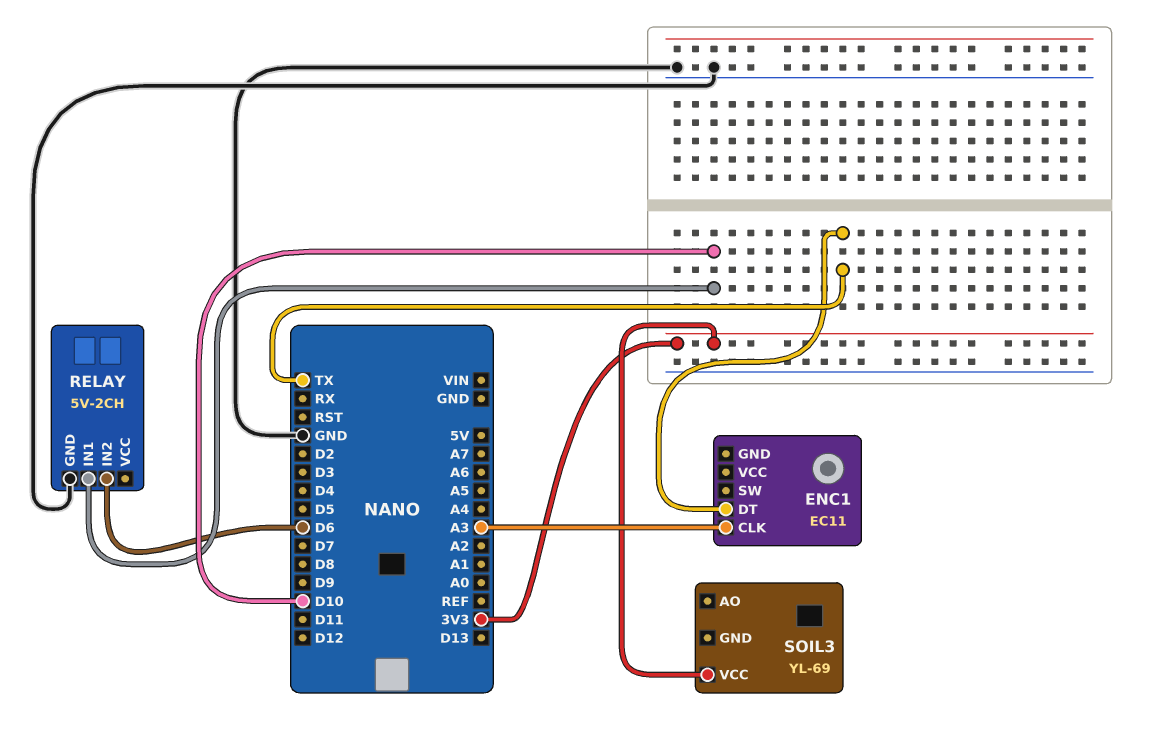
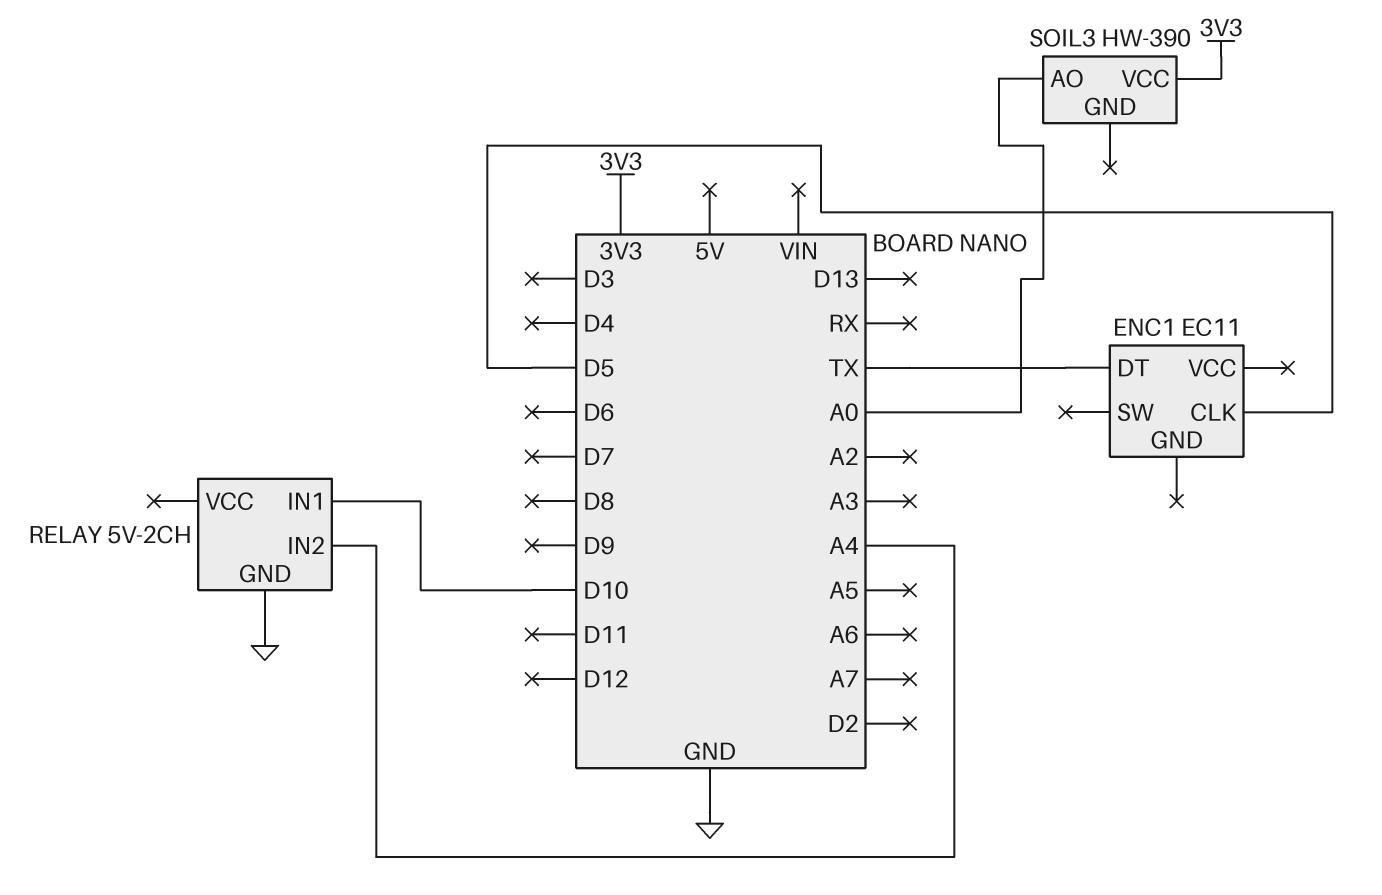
ENC1 pin CLK: A3 -> D5
RELAY pin IN2: D6 -> A4
SOIL3: YL-69 -> HW-390
SOIL3 pin AO: none -> A0

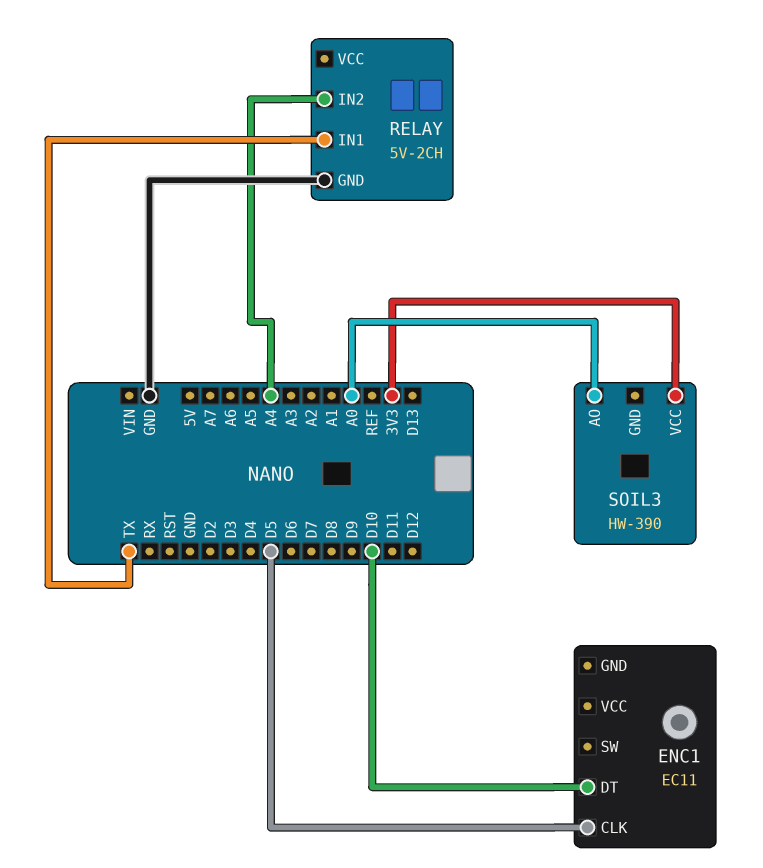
ENC1 pin DT: TX -> D10
RELAY pin IN1: D10 -> TX

